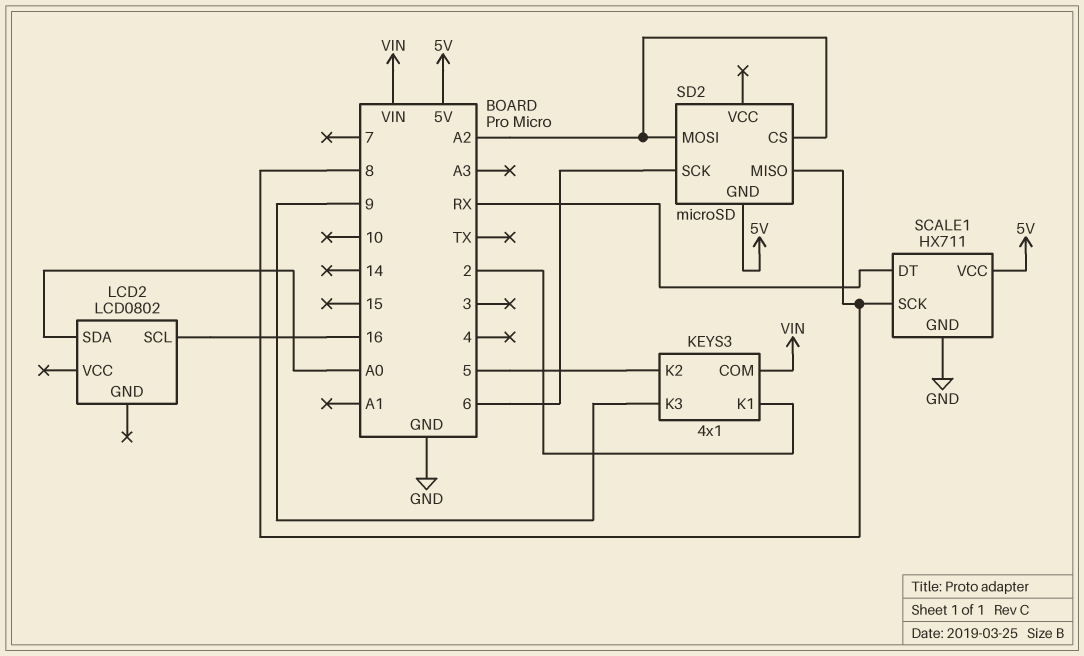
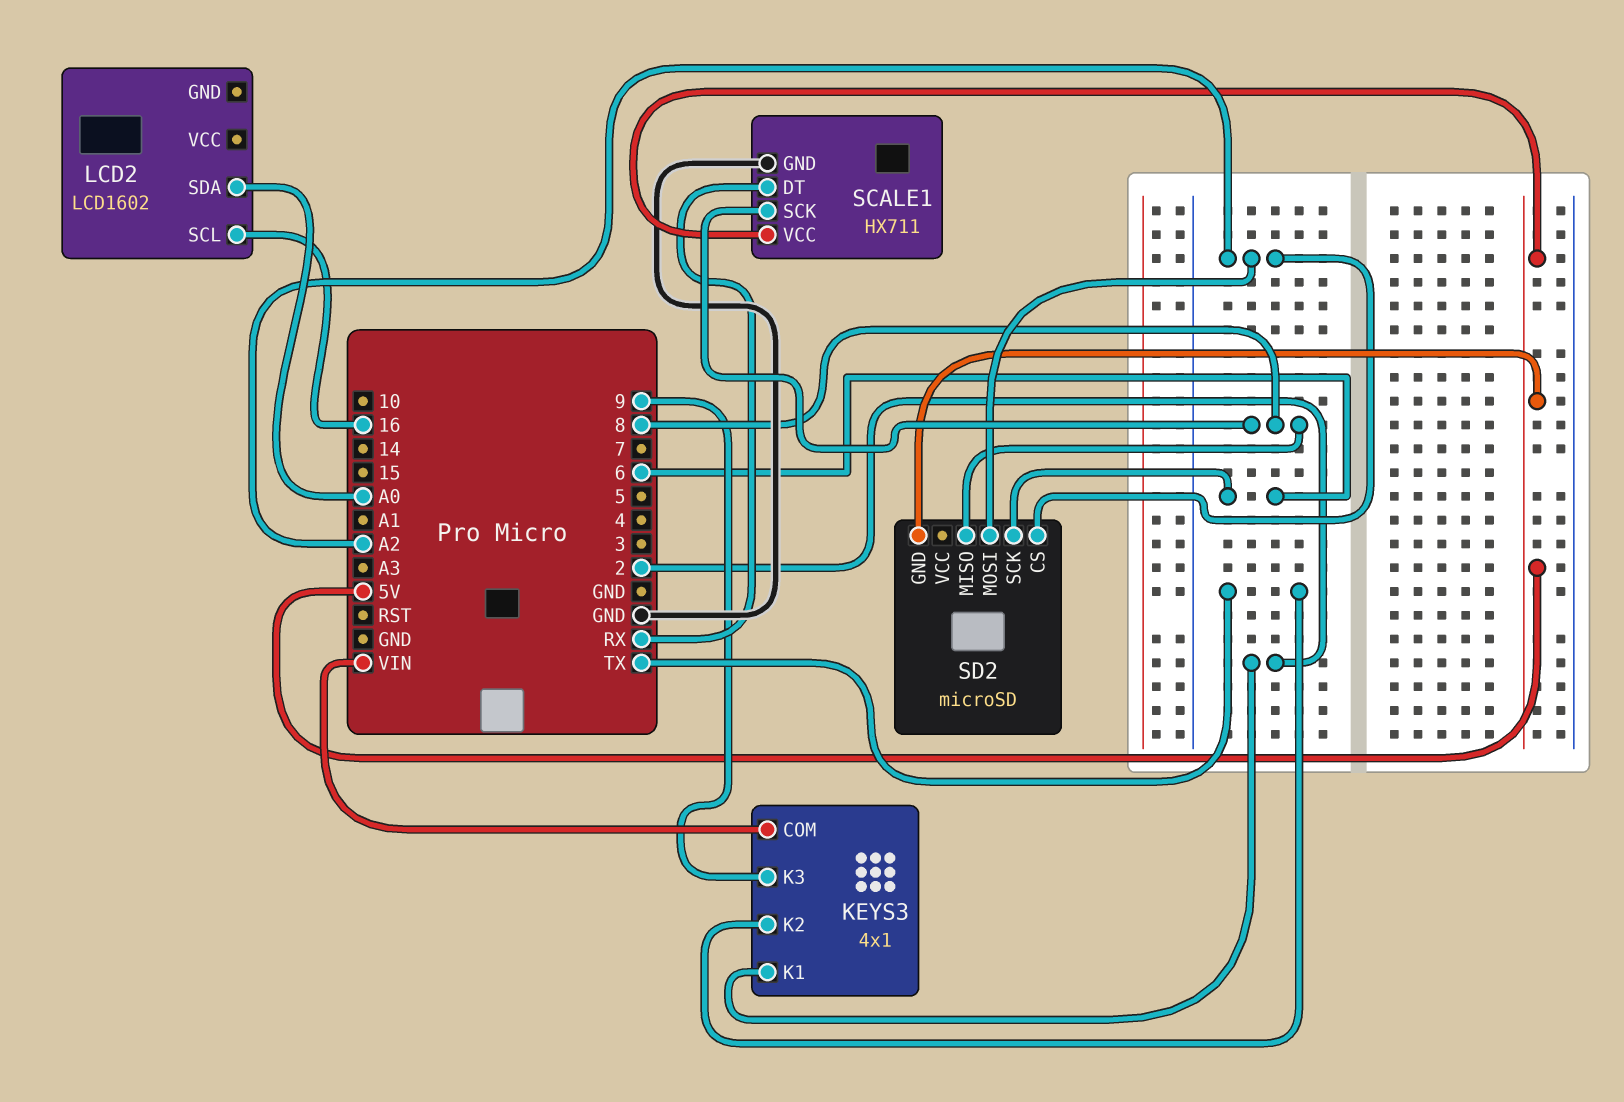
KEYS3 pin K2: 5 -> TX
LCD2: LCD0802 -> LCD1602

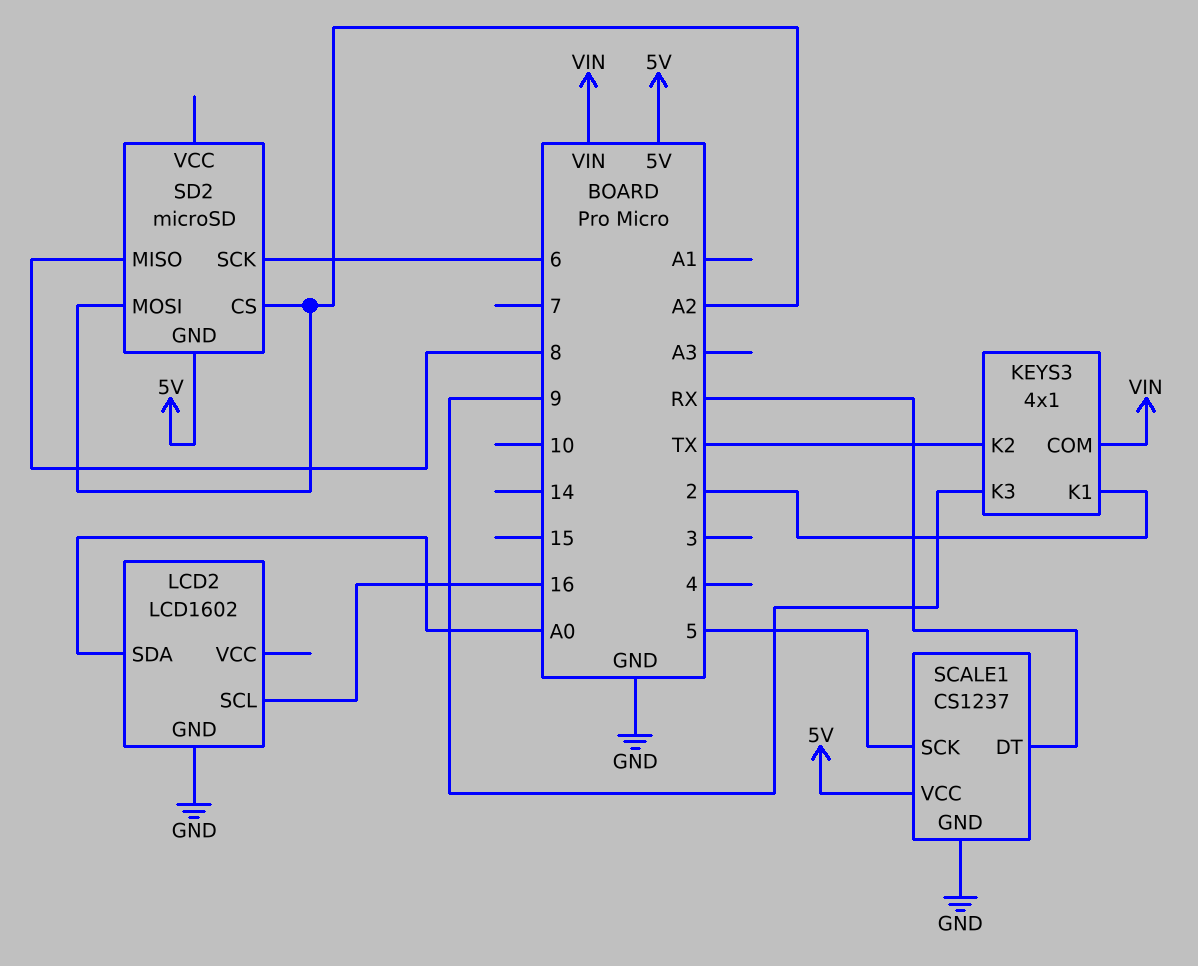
LCD2 pin GND: none -> GND
SCALE1: HX711 -> CS1237
SCALE1 pin SCK: 8 -> 5

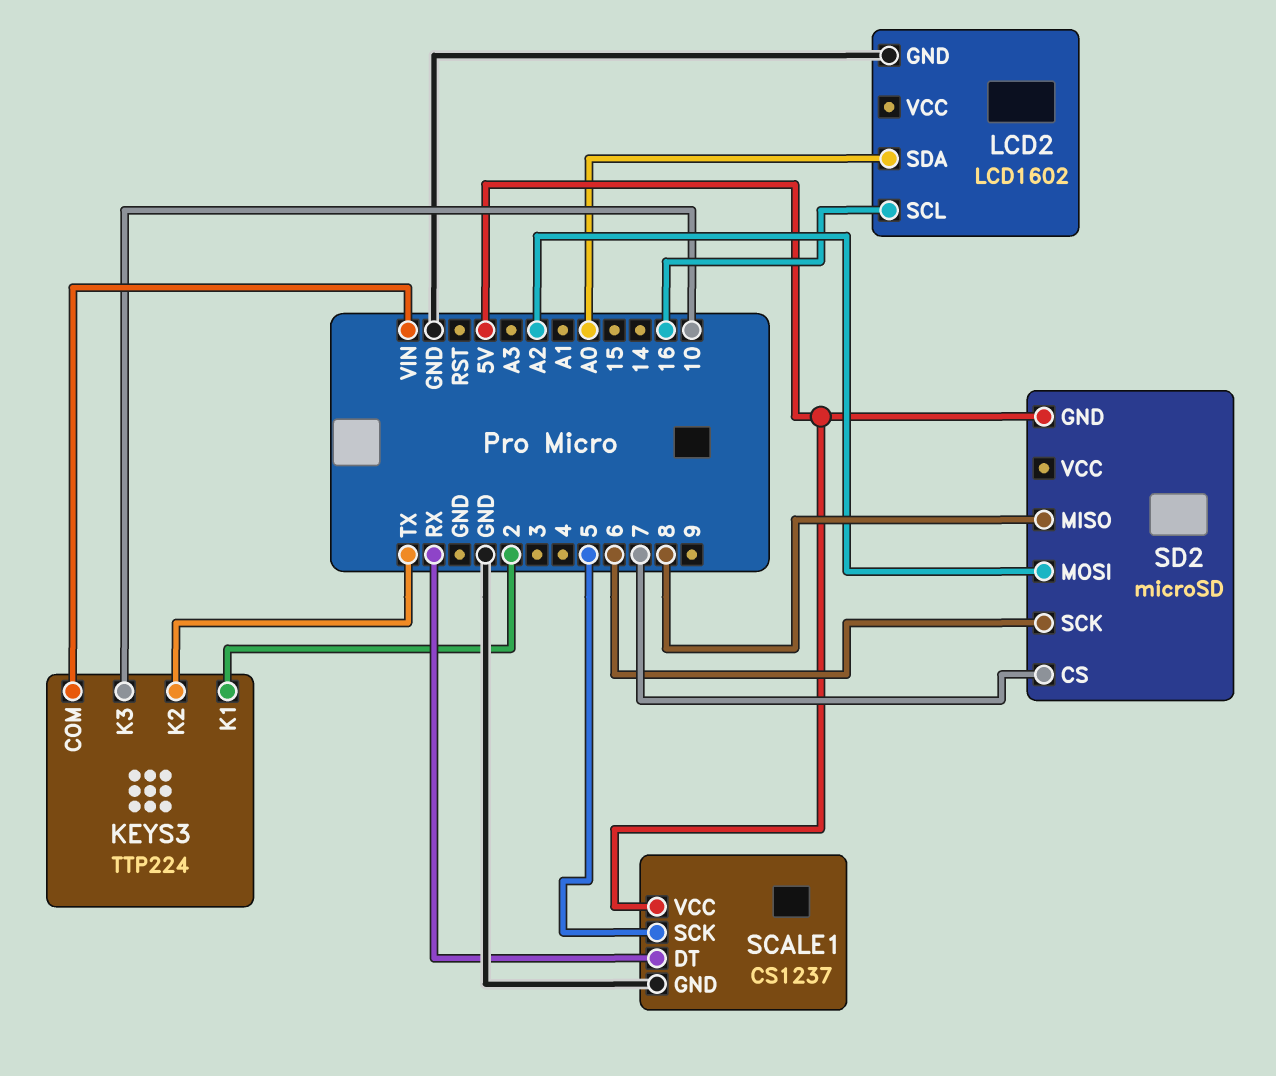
KEYS3: 4x1 -> TTP224
KEYS3 pin K3: 9 -> 10
SD2 pin CS: A2 -> 7

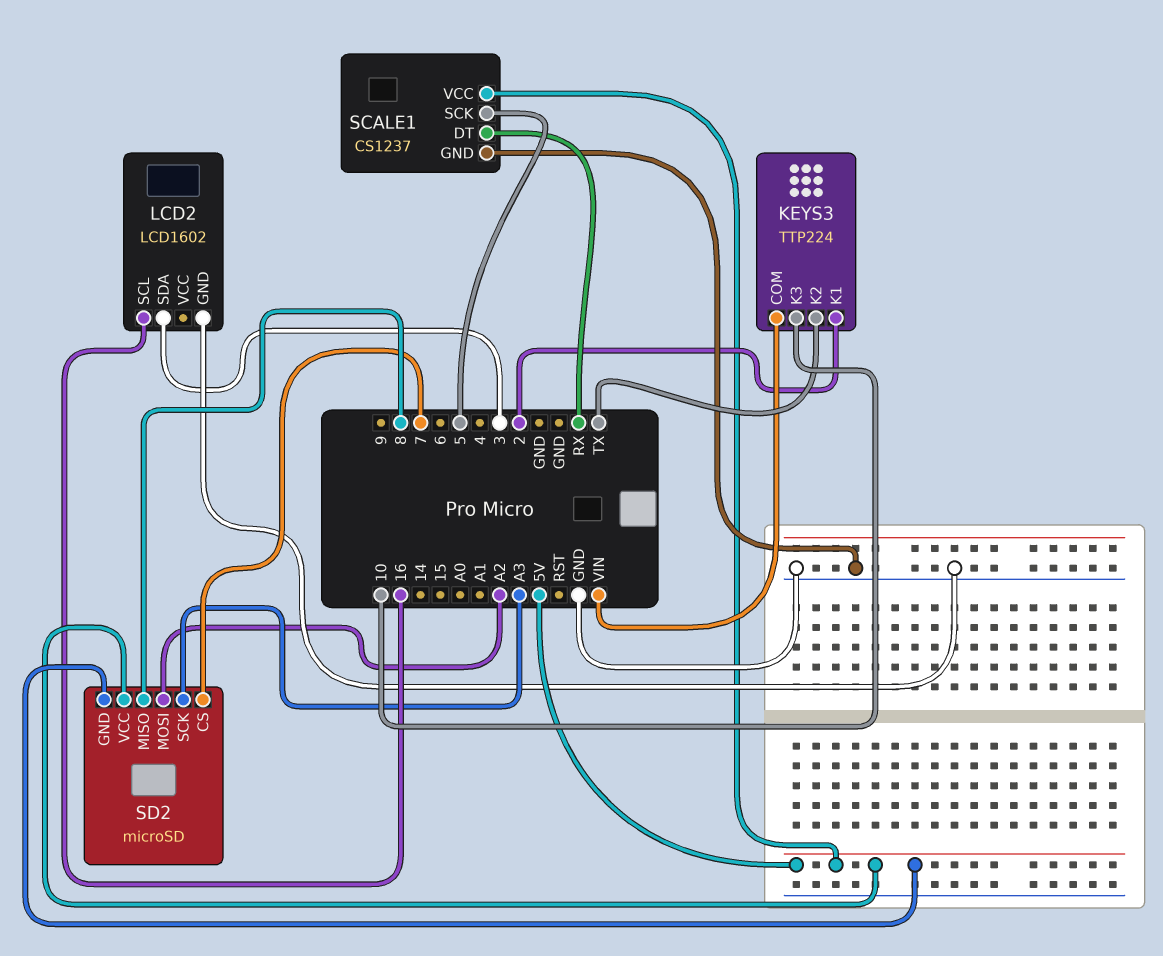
LCD2 pin SDA: A0 -> 3
SD2 pin SCK: 6 -> A3
SD2 pin VCC: none -> 5V

